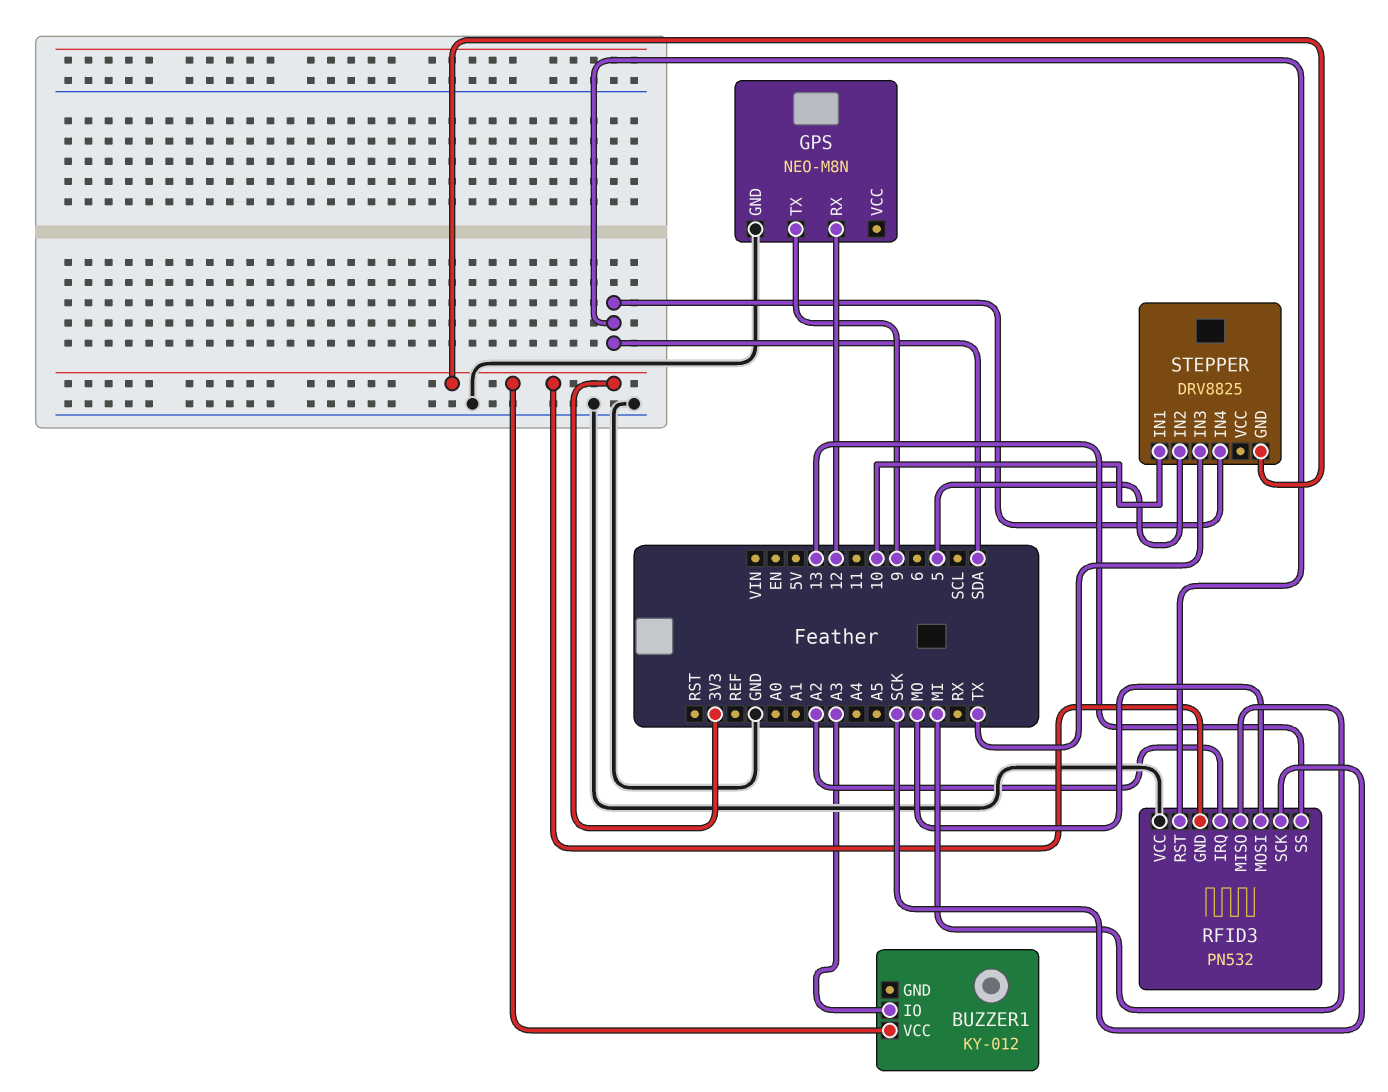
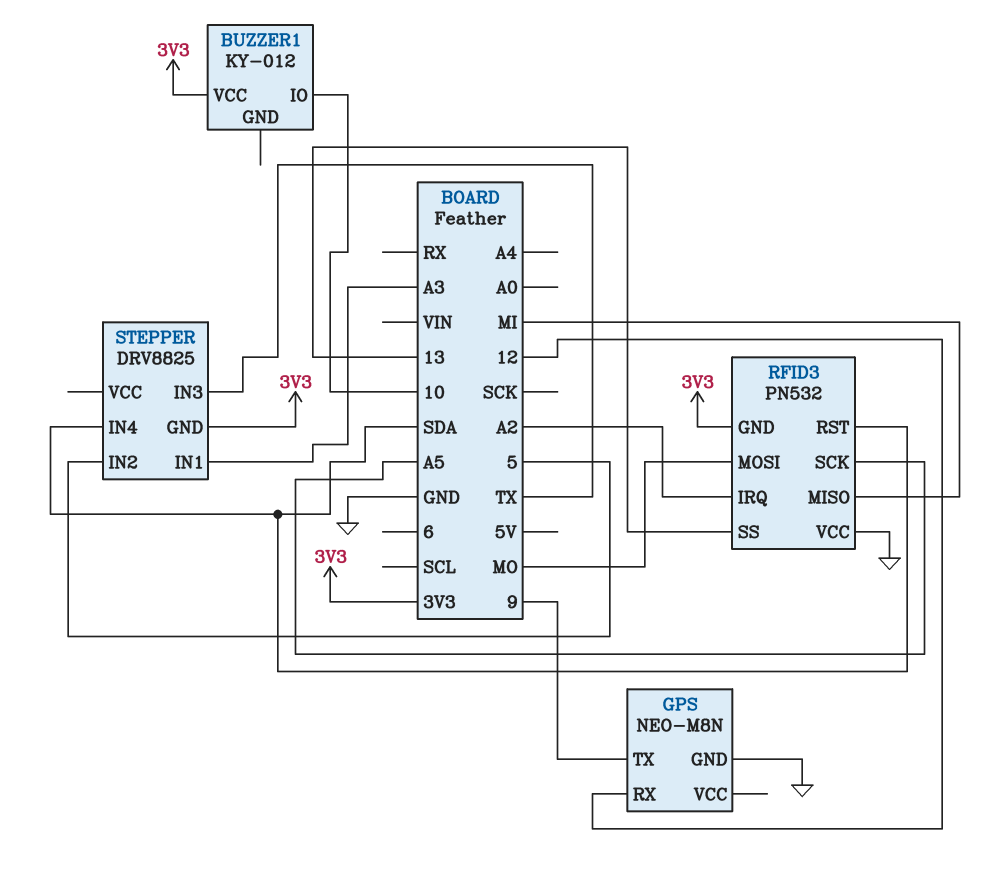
BUZZER1 pin IO: A3 -> 10
RFID3 pin SCK: SCK -> A5
STEPPER pin IN1: 10 -> A3

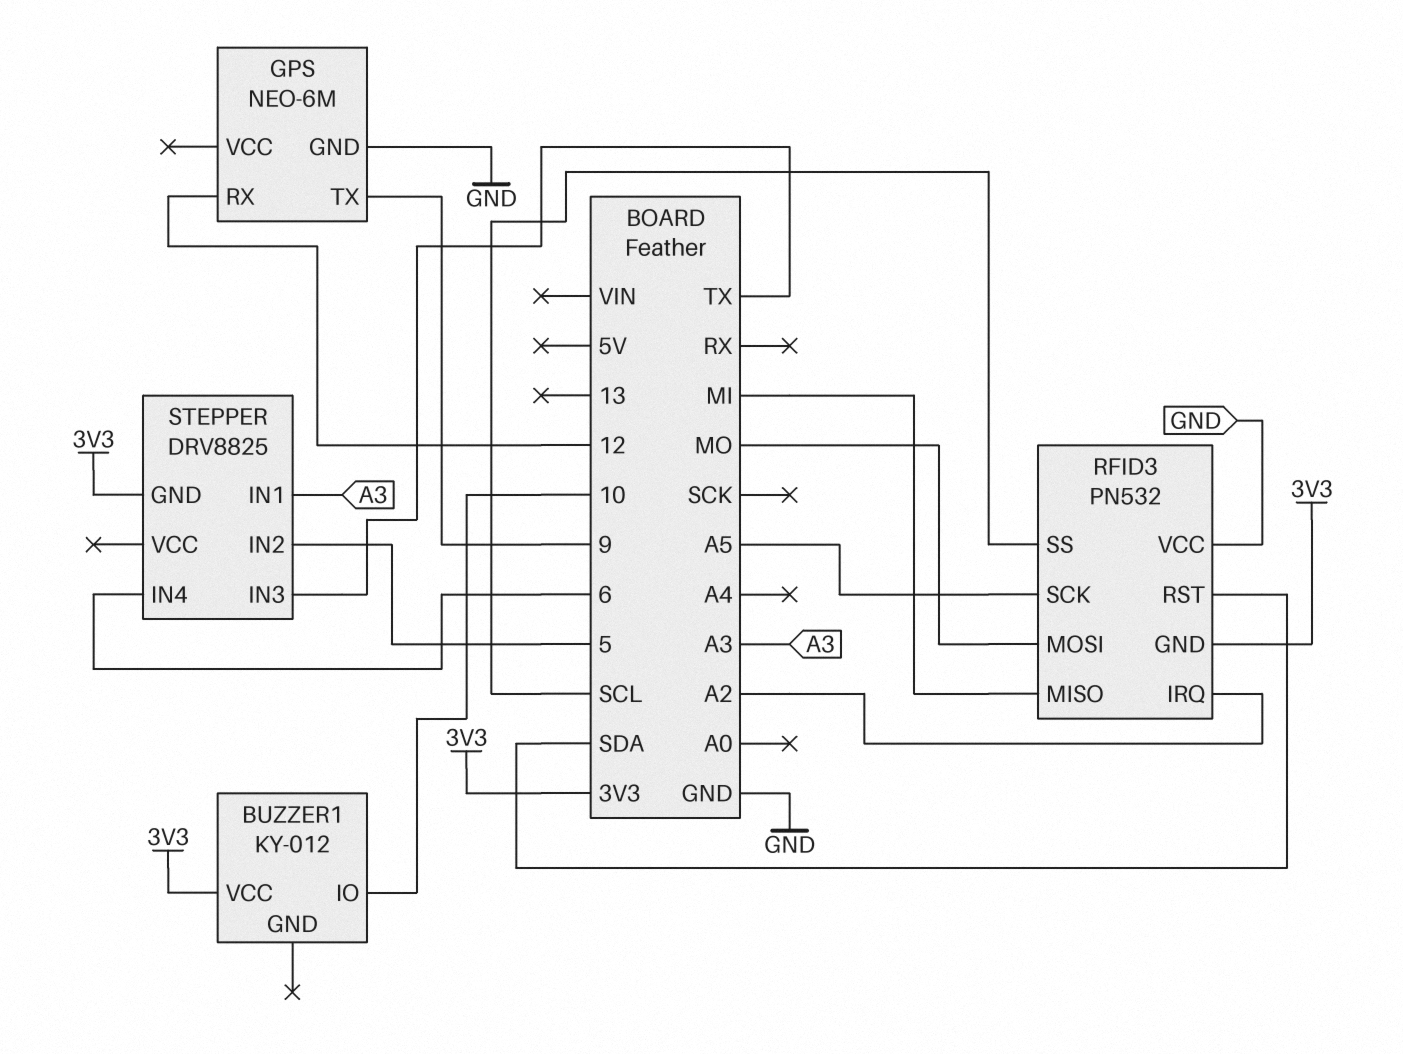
GPS: NEO-M8N -> NEO-6M
RFID3 pin SS: 13 -> SCL
STEPPER pin IN4: SDA -> 6

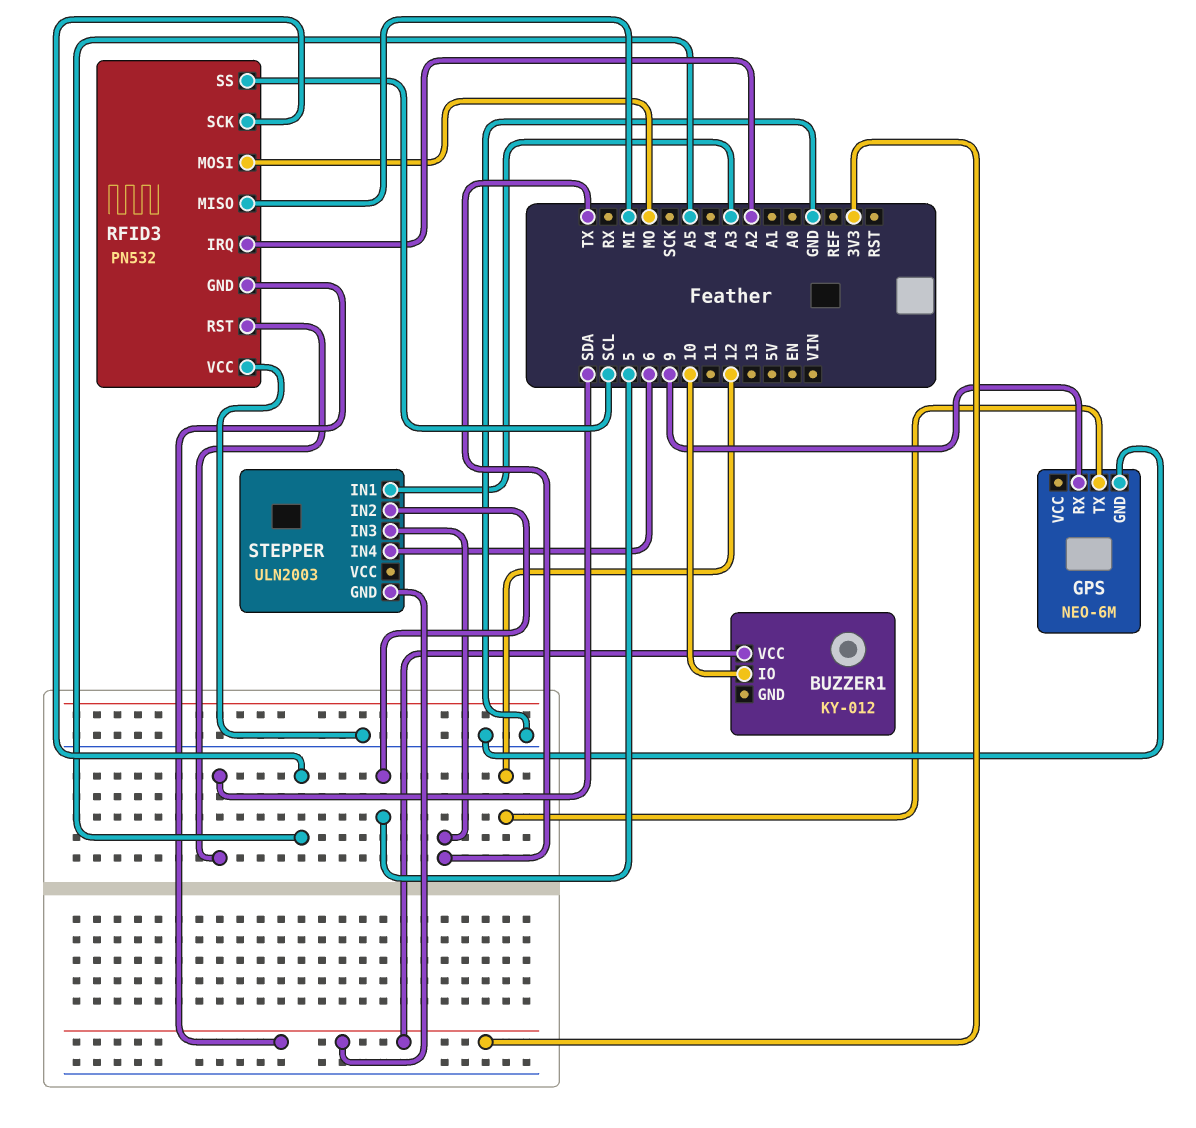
GPS pin RX: 12 -> 9
GPS pin TX: 9 -> 12
STEPPER: DRV8825 -> ULN2003

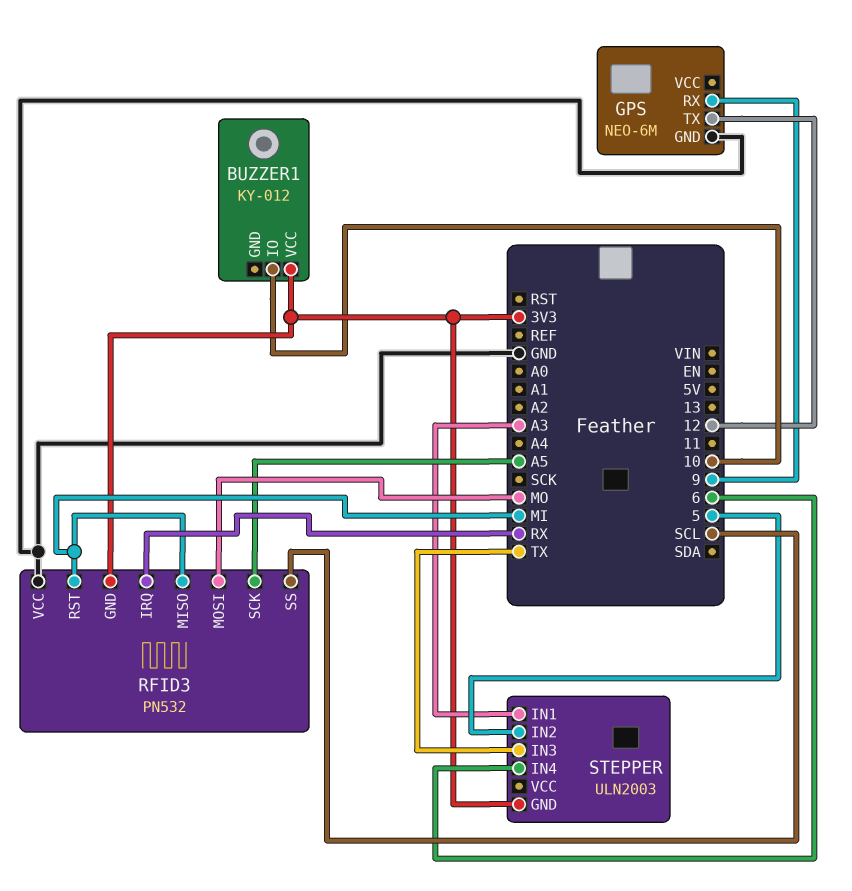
RFID3 pin IRQ: A2 -> RX
RFID3 pin RST: SDA -> MI

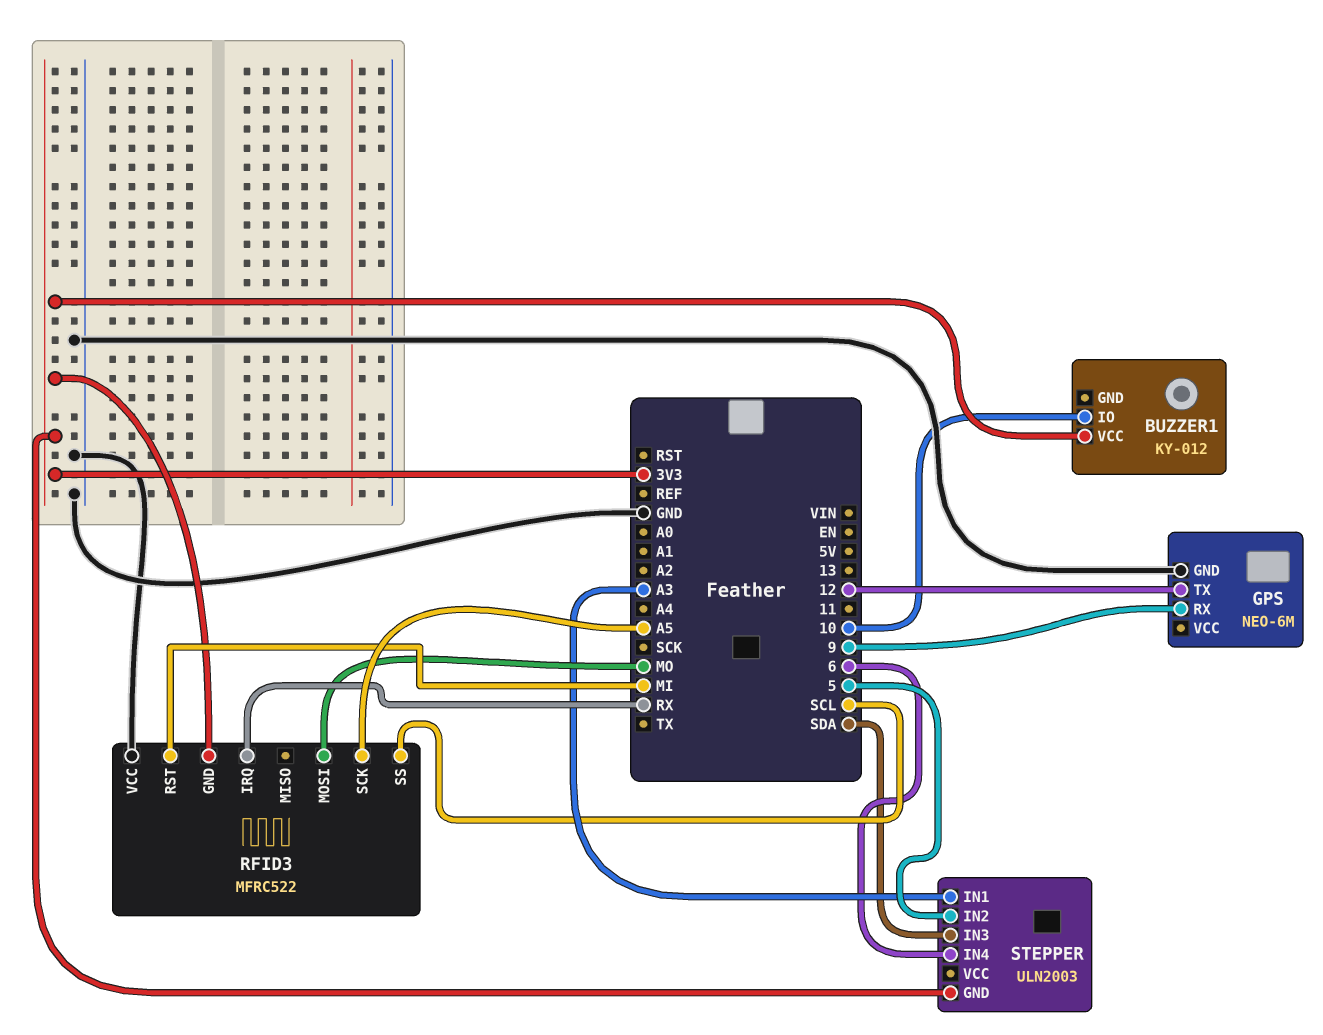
RFID3: PN532 -> MFRC522
RFID3 pin MISO: MI -> none
STEPPER pin IN3: TX -> SDA

